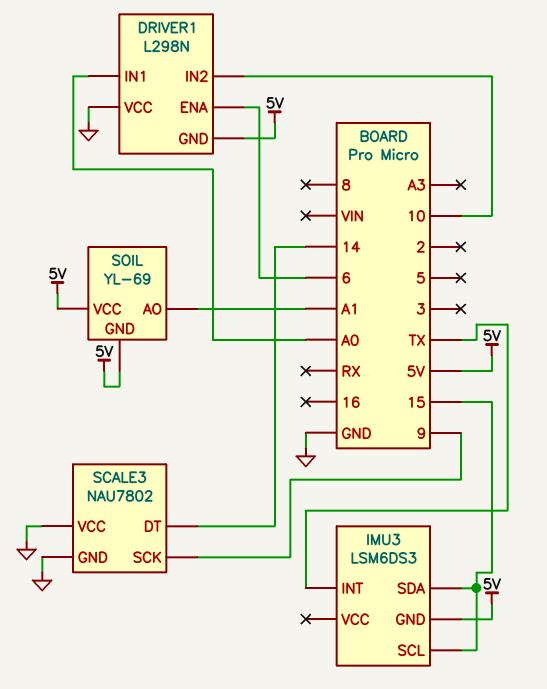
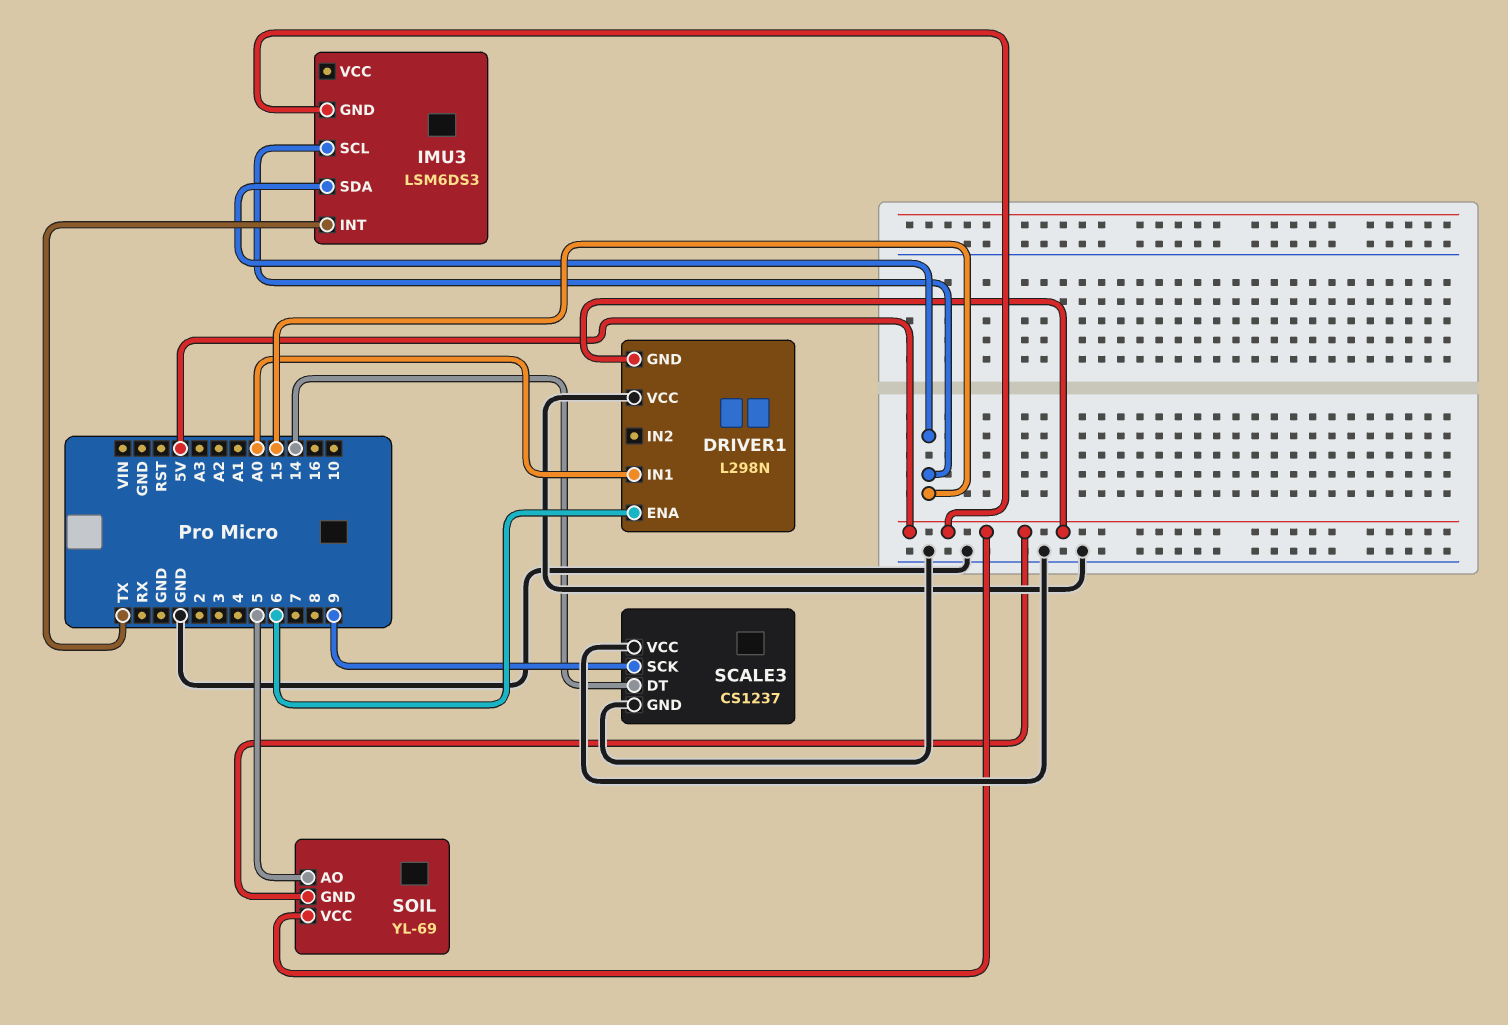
DRIVER1 pin IN2: 10 -> none
SCALE3: NAU7802 -> CS1237
SOIL pin AO: A1 -> 5

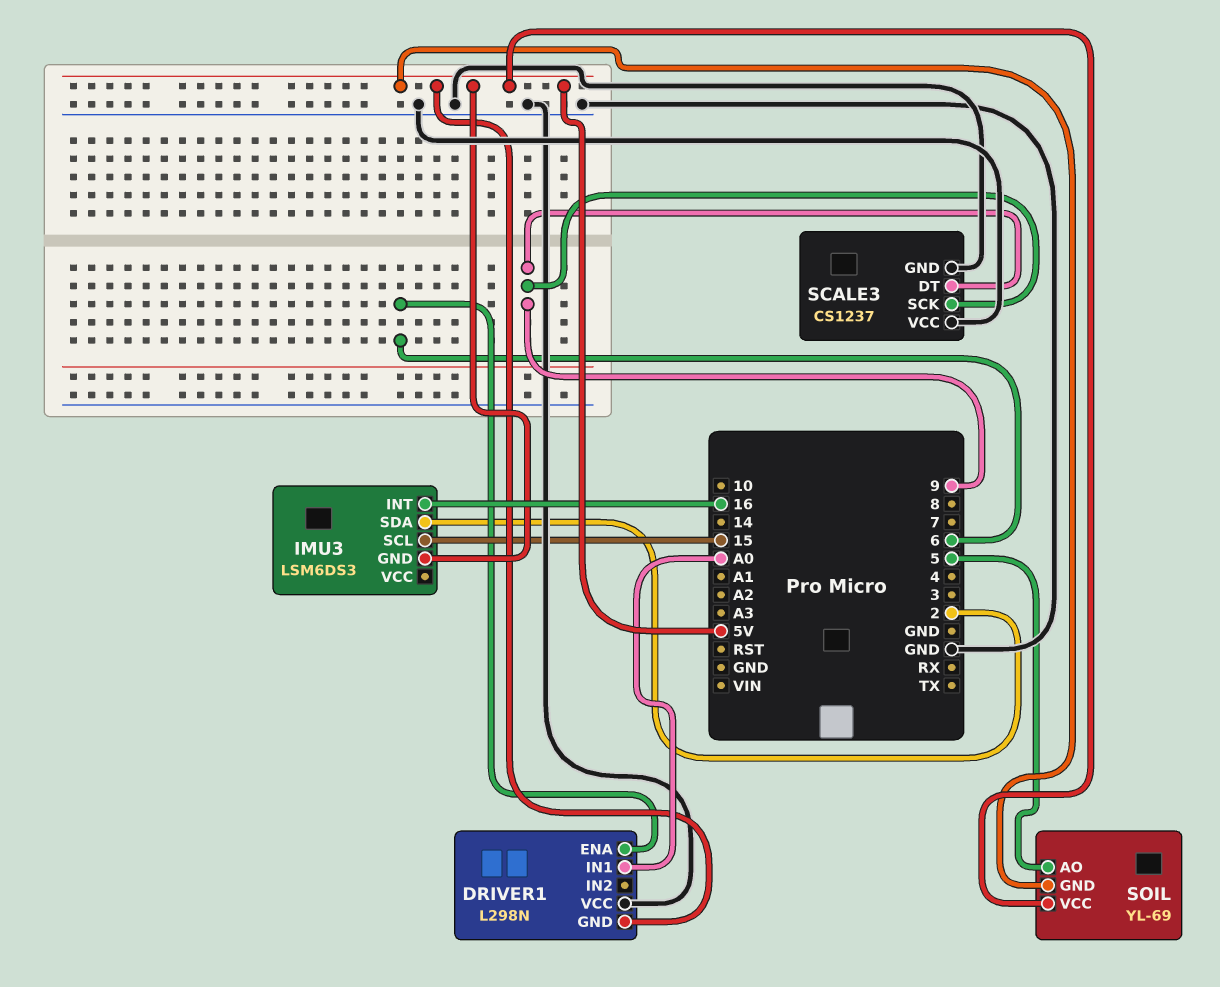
IMU3 pin INT: TX -> 16
IMU3 pin SDA: 15 -> 2
SCALE3 pin DT: 14 -> 9

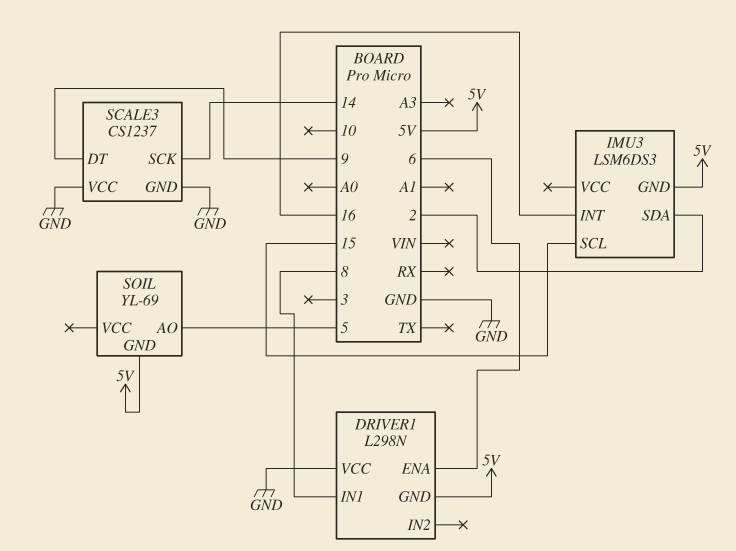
DRIVER1 pin IN1: A0 -> 8
SCALE3 pin SCK: 9 -> 14
SOIL pin VCC: 5V -> none

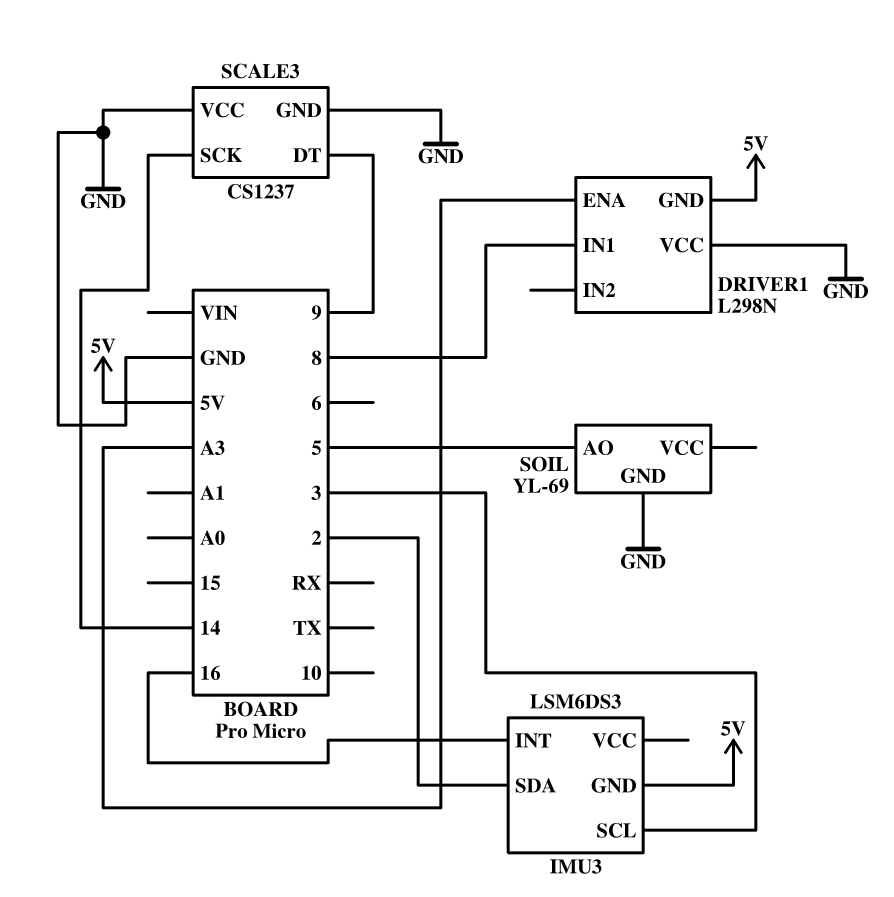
DRIVER1 pin ENA: 6 -> A3
IMU3 pin SCL: 15 -> 3
SOIL pin GND: 5V -> GND

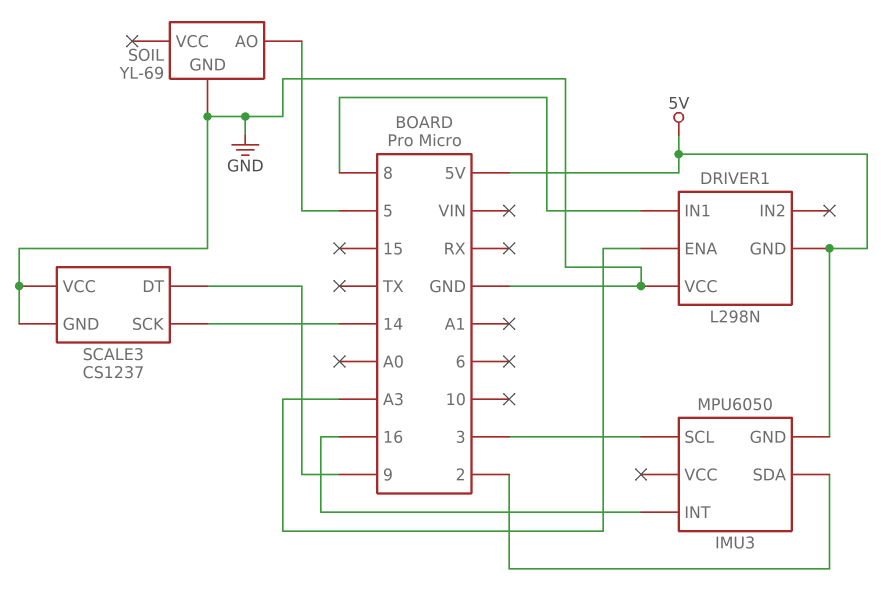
IMU3: LSM6DS3 -> MPU6050

